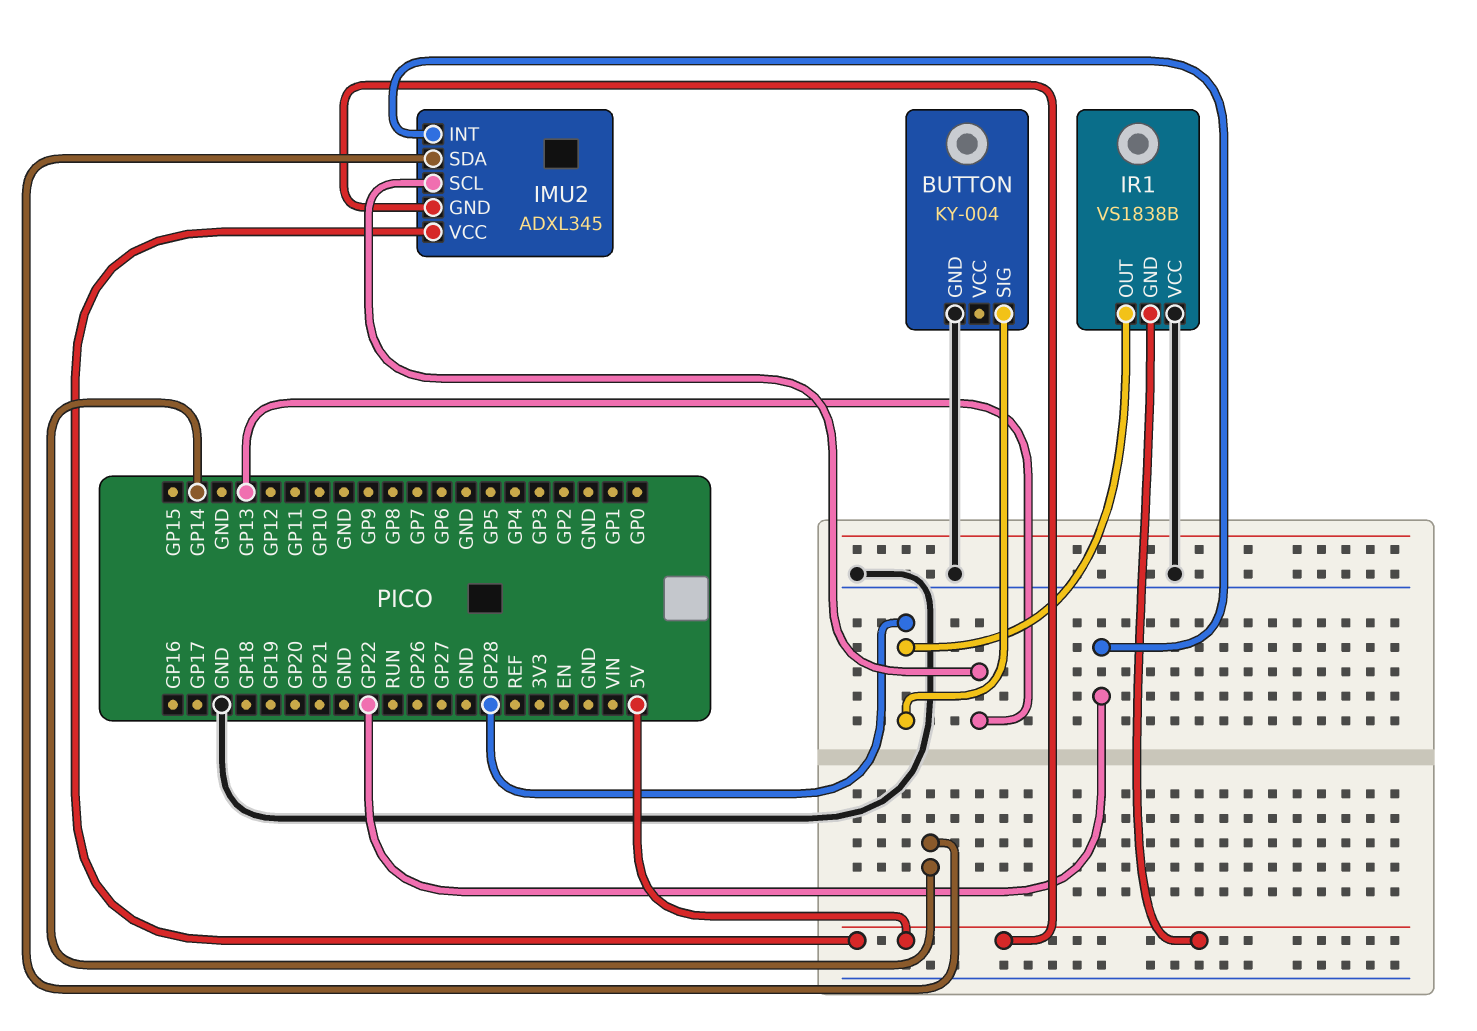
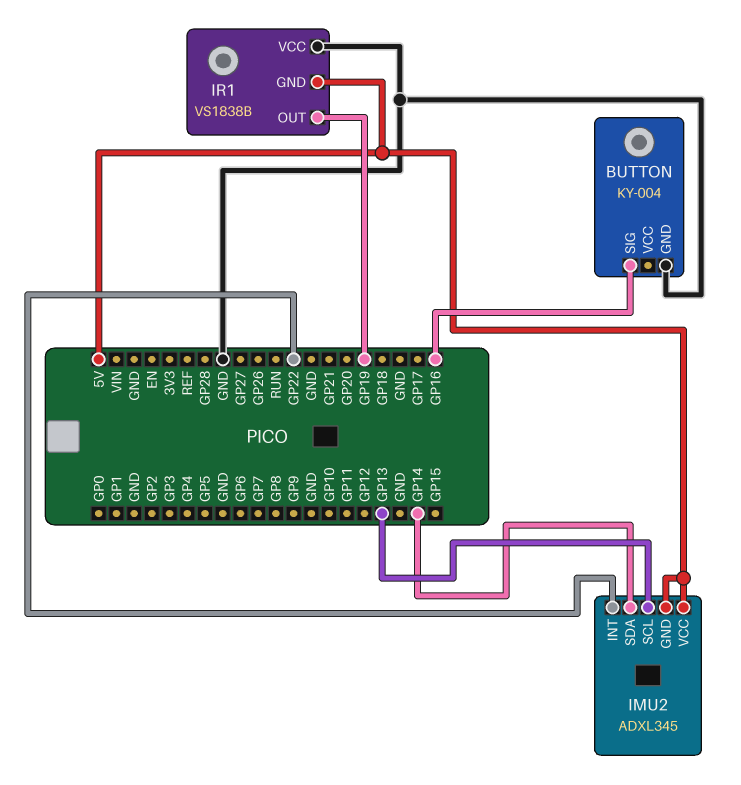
BUTTON pin SIG: GP28 -> GP16
IR1 pin OUT: GP28 -> GP19

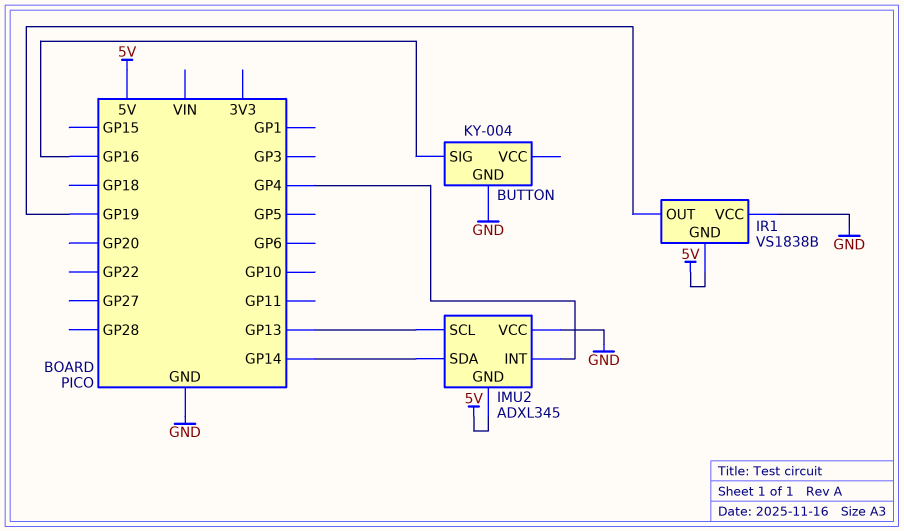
IMU2 pin INT: GP22 -> GP4
IMU2 pin VCC: 5V -> GND

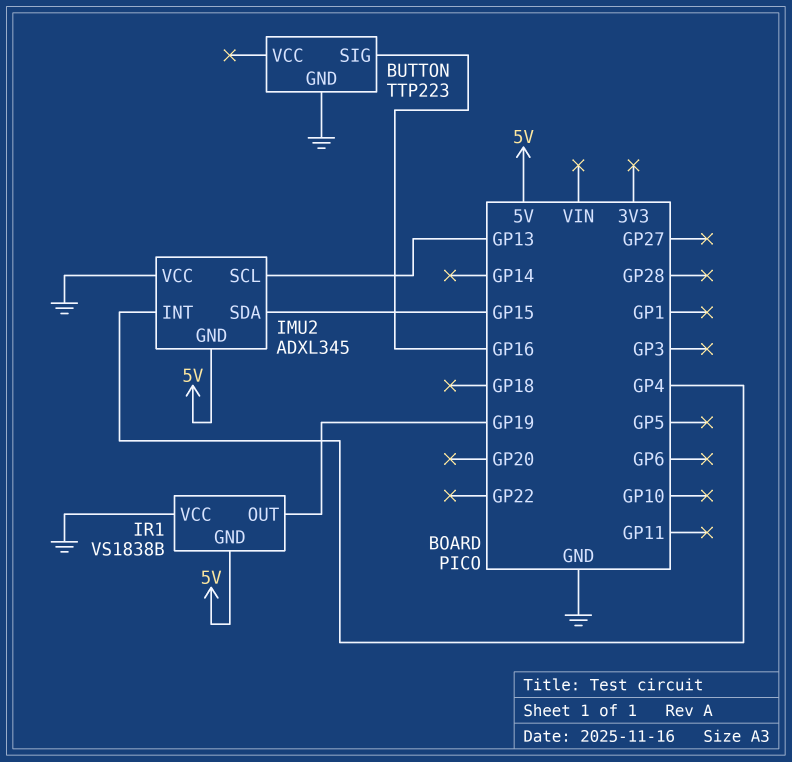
BUTTON: KY-004 -> TTP223
IMU2 pin SDA: GP14 -> GP15

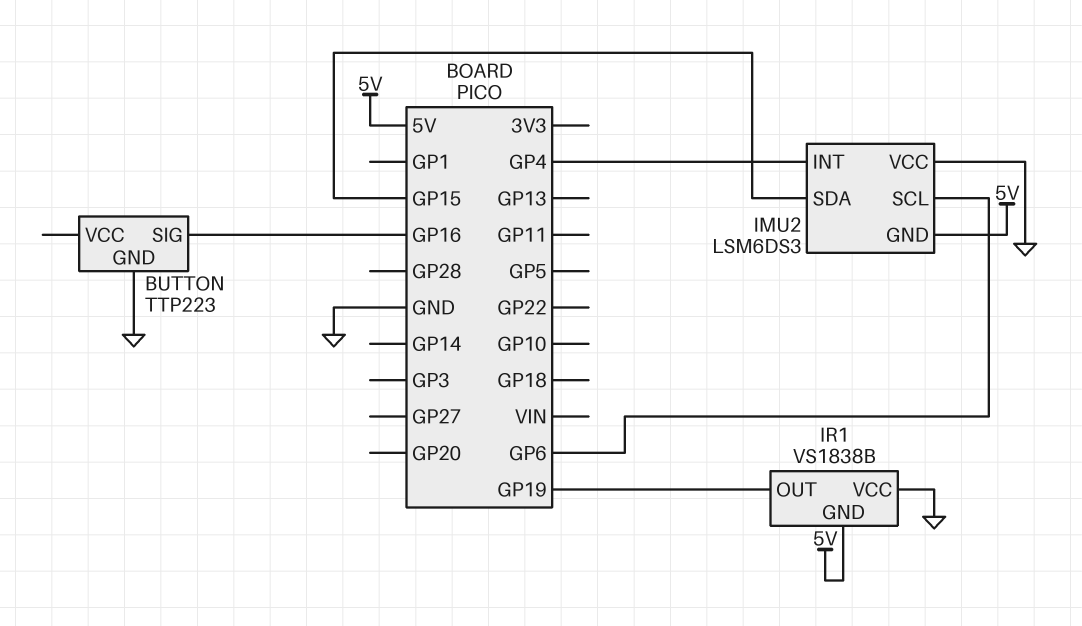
IMU2: ADXL345 -> LSM6DS3
IMU2 pin SCL: GP13 -> GP6

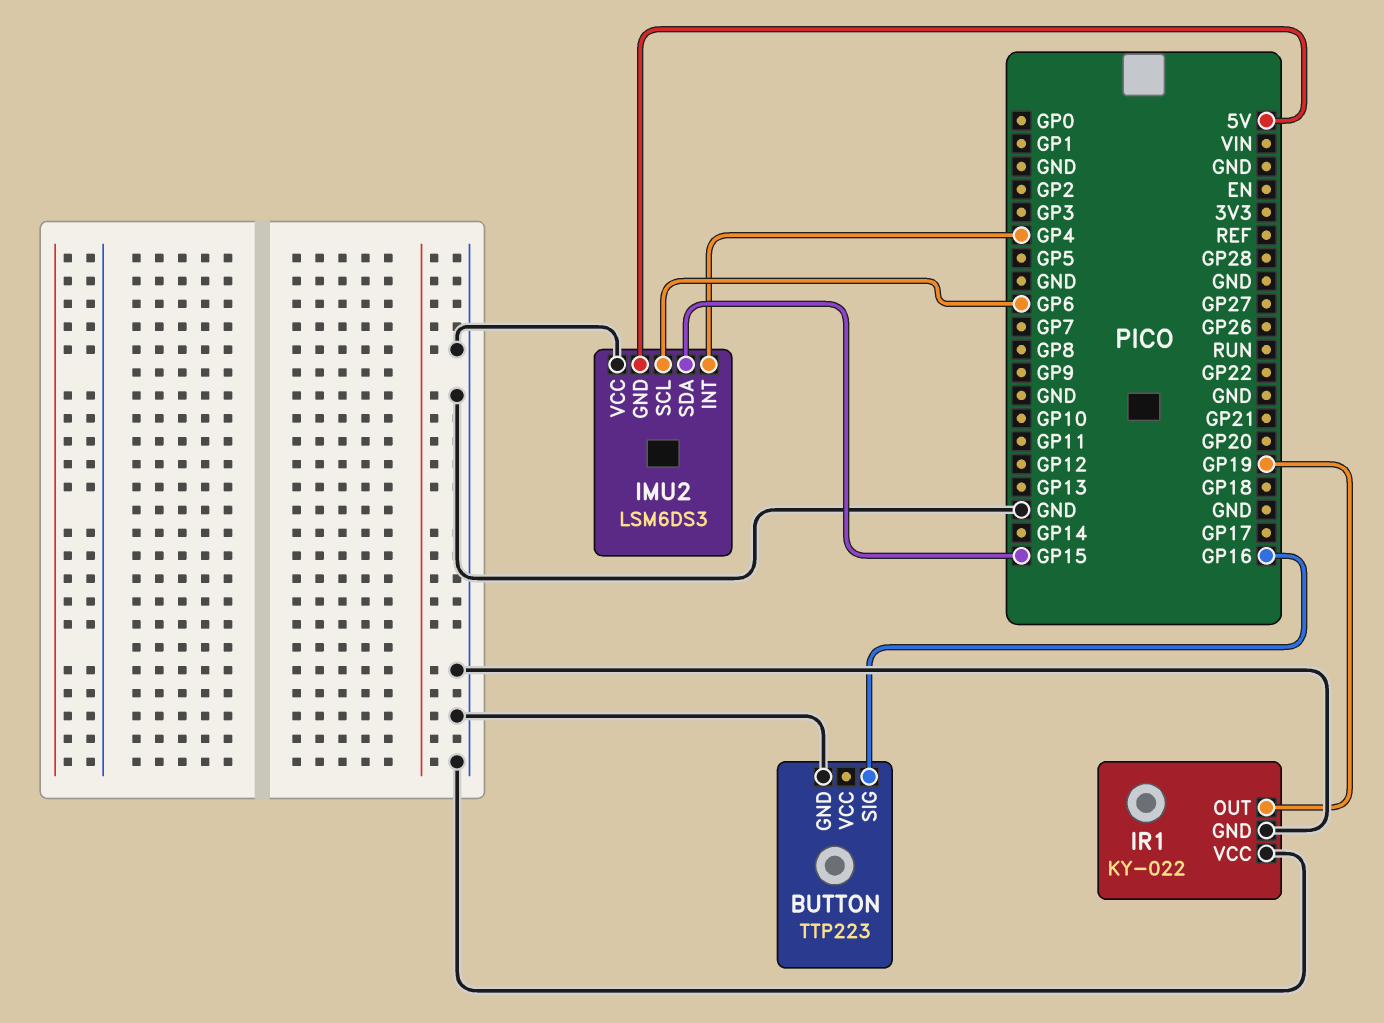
IR1: VS1838B -> KY-022
IR1 pin GND: 5V -> GND

